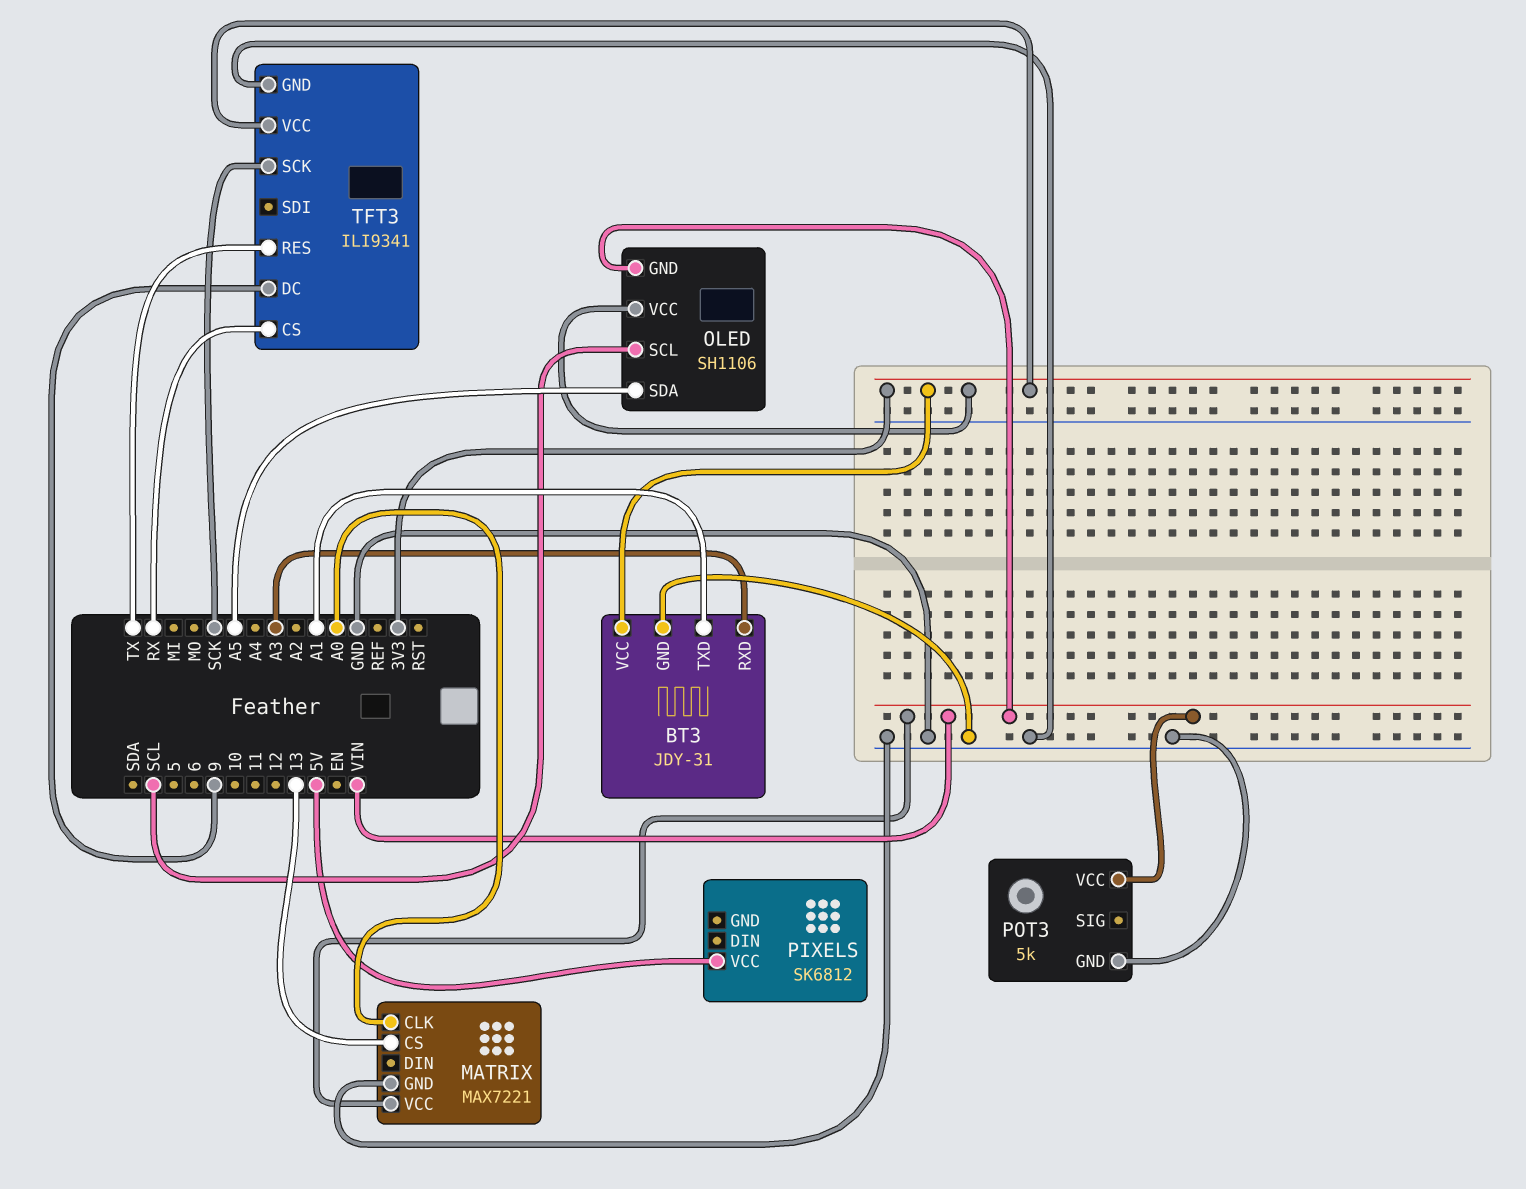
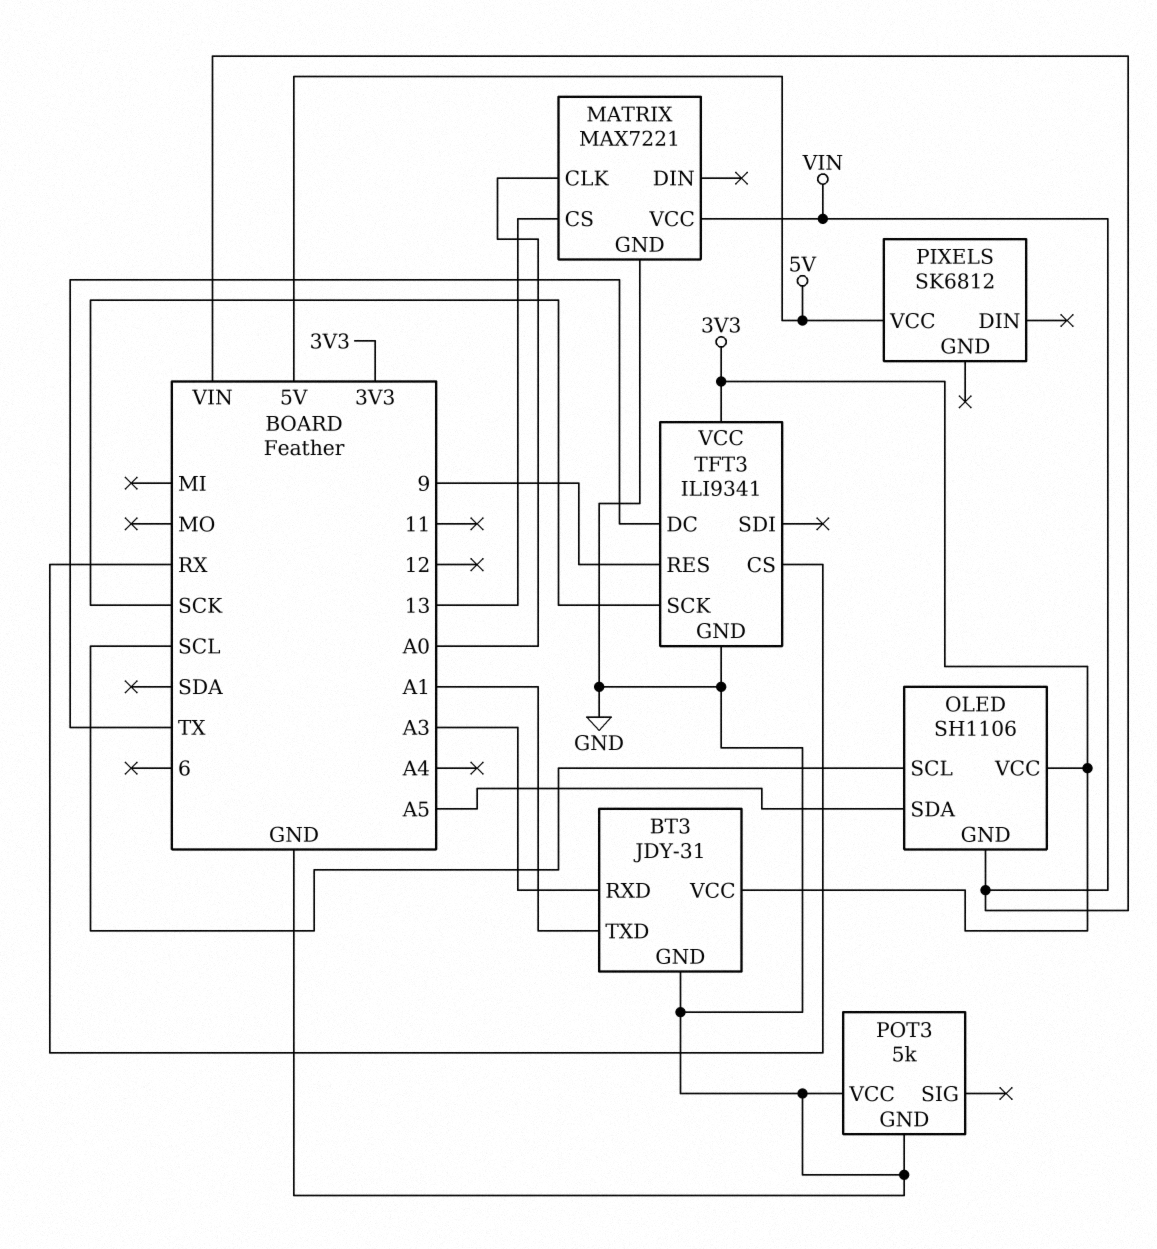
POT3 pin VCC: VIN -> GND
TFT3 pin DC: 9 -> TX
TFT3 pin RES: TX -> 9

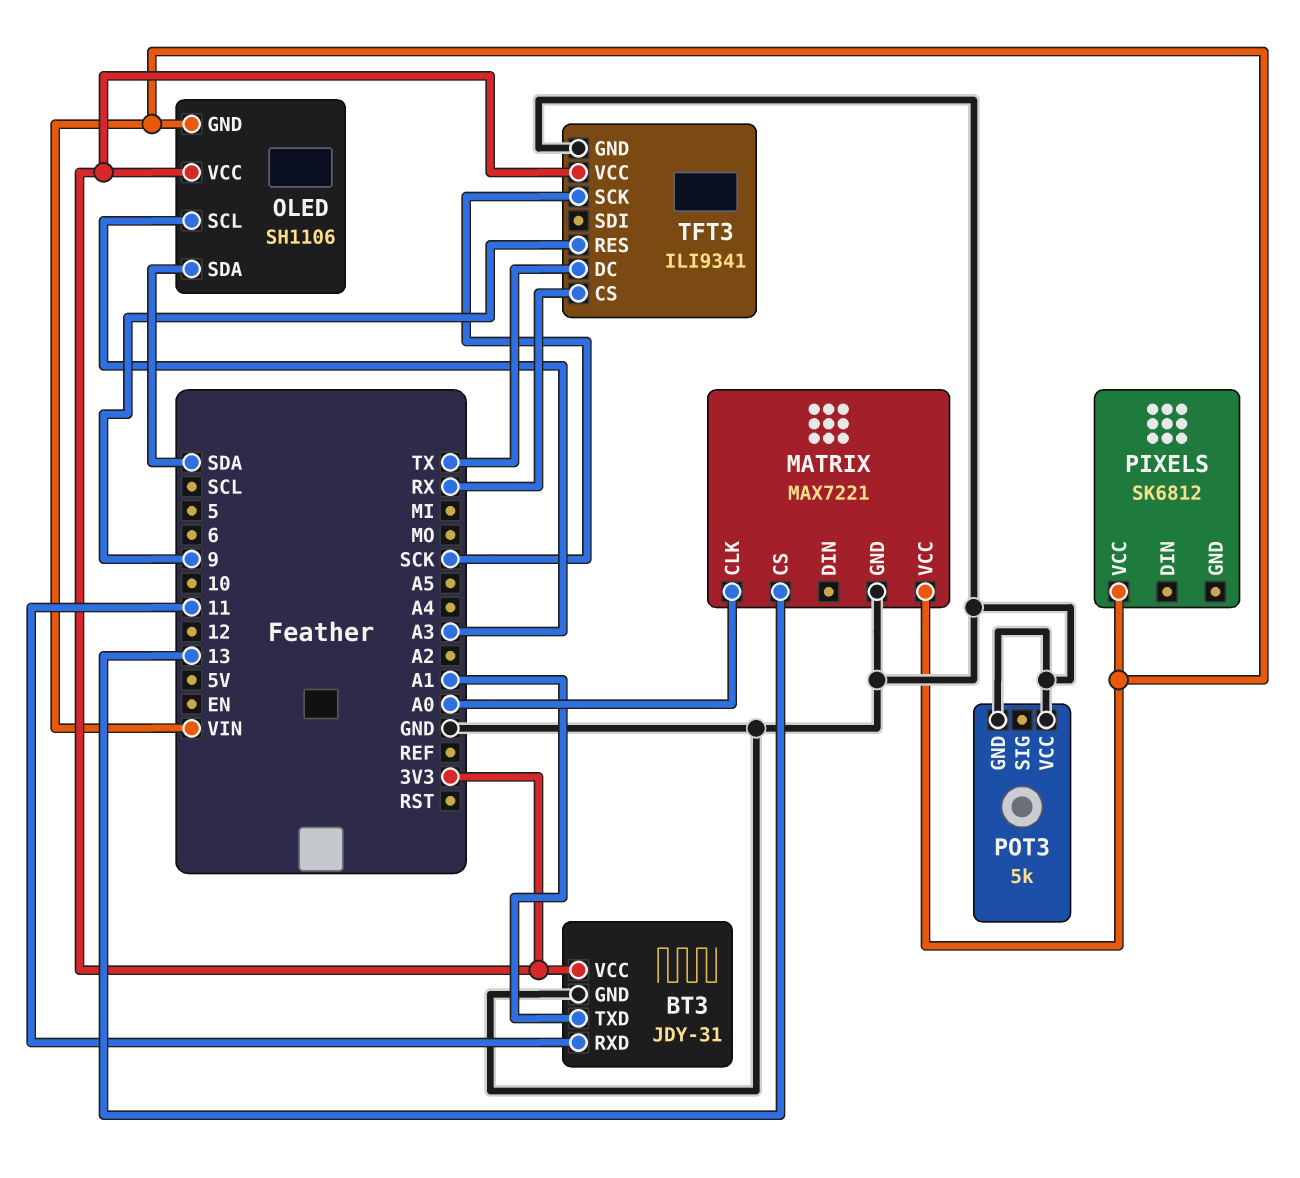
BT3 pin RXD: A3 -> 11
OLED pin SCL: SCL -> A3
OLED pin SDA: A5 -> SDA
PIXELS pin VCC: 5V -> VIN

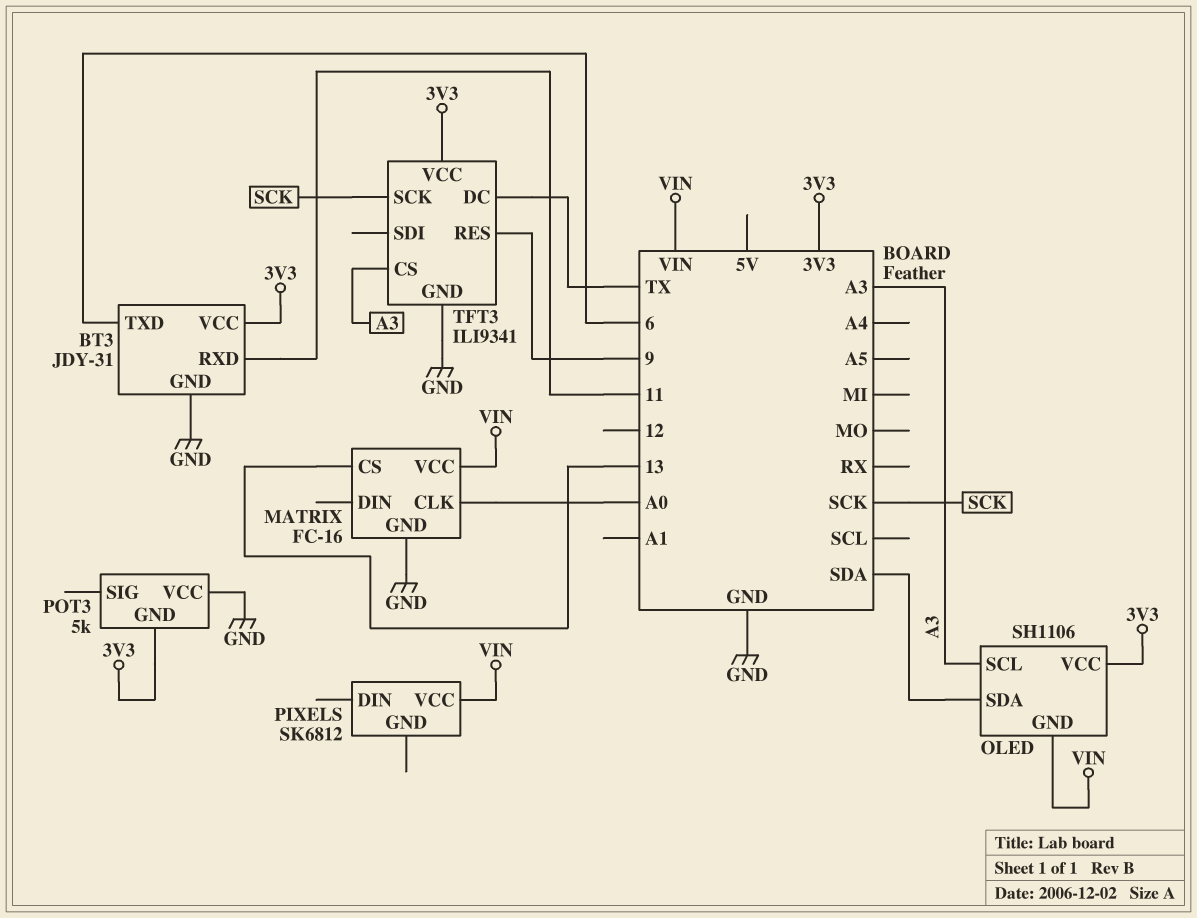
BT3 pin TXD: A1 -> 6
MATRIX: MAX7221 -> FC-16
POT3 pin GND: GND -> 3V3
TFT3 pin CS: RX -> A3

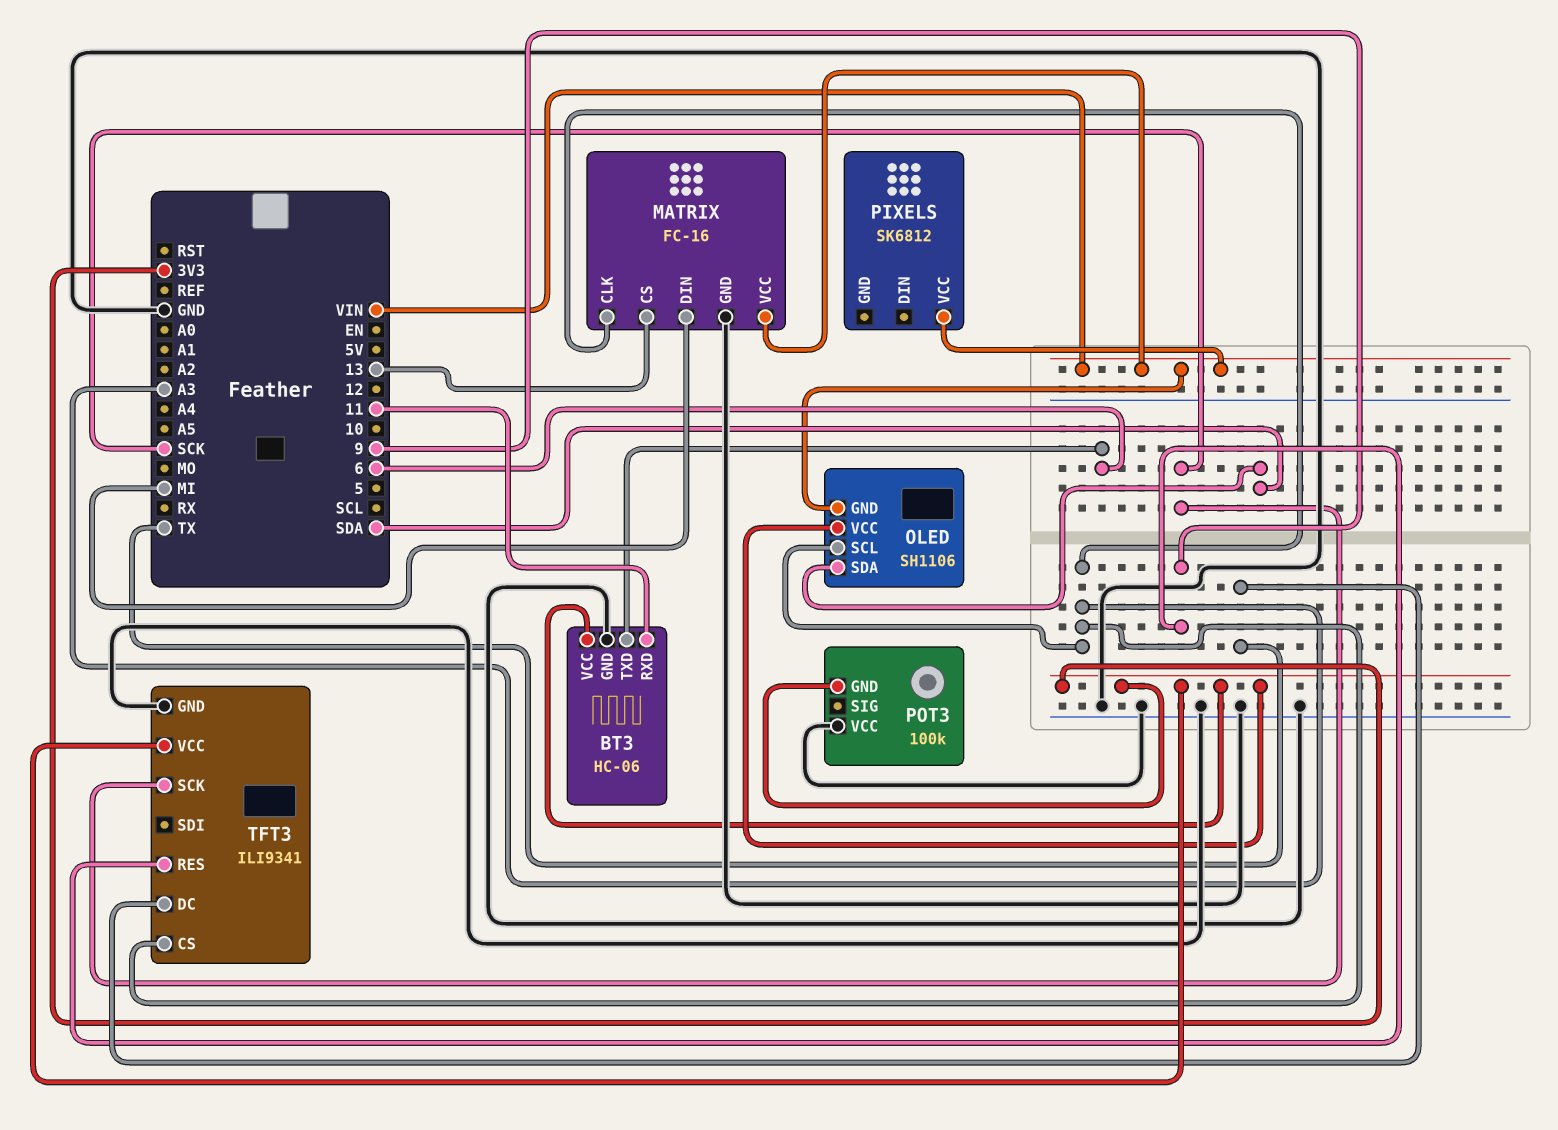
BT3: JDY-31 -> HC-06
MATRIX pin CLK: A0 -> A3
MATRIX pin DIN: none -> MI
POT3: 5k -> 100k

